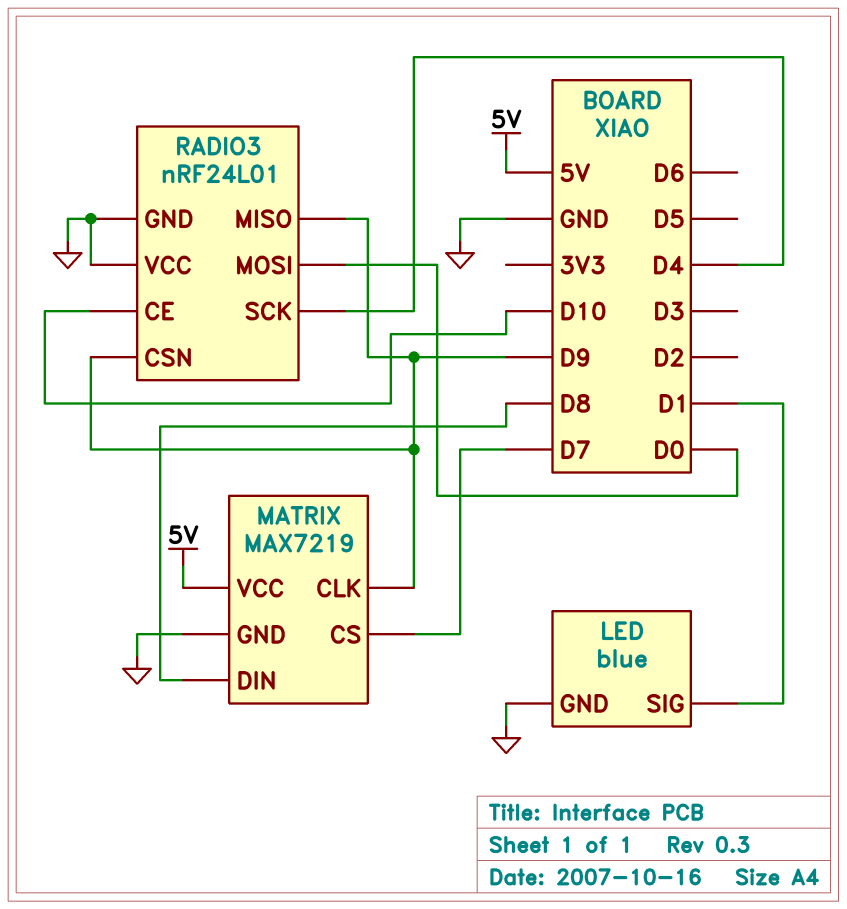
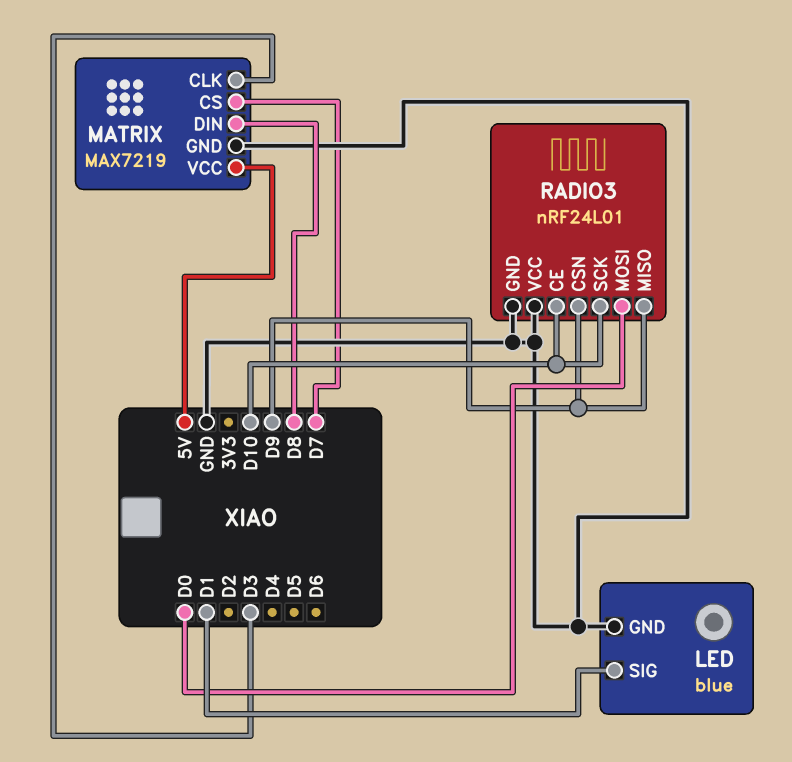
MATRIX pin CLK: D9 -> D3
RADIO3 pin SCK: D4 -> D10

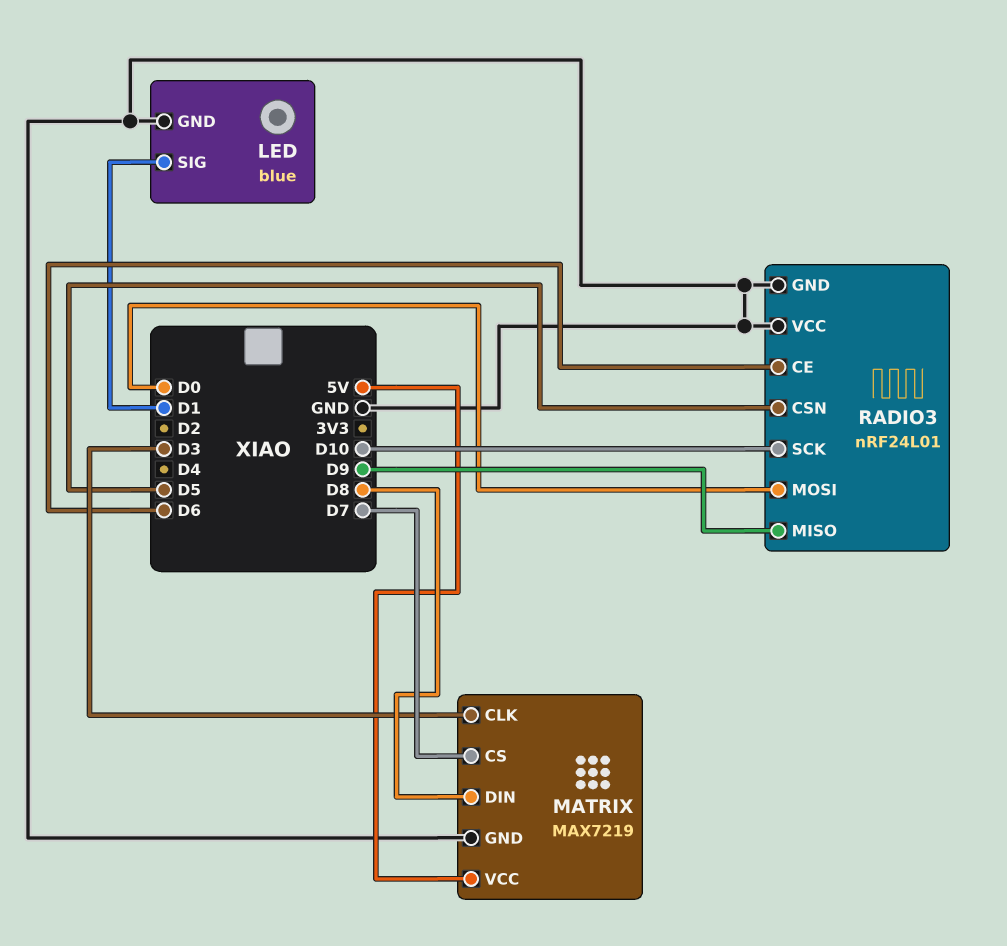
RADIO3 pin CE: D10 -> D6
RADIO3 pin CSN: D9 -> D5

